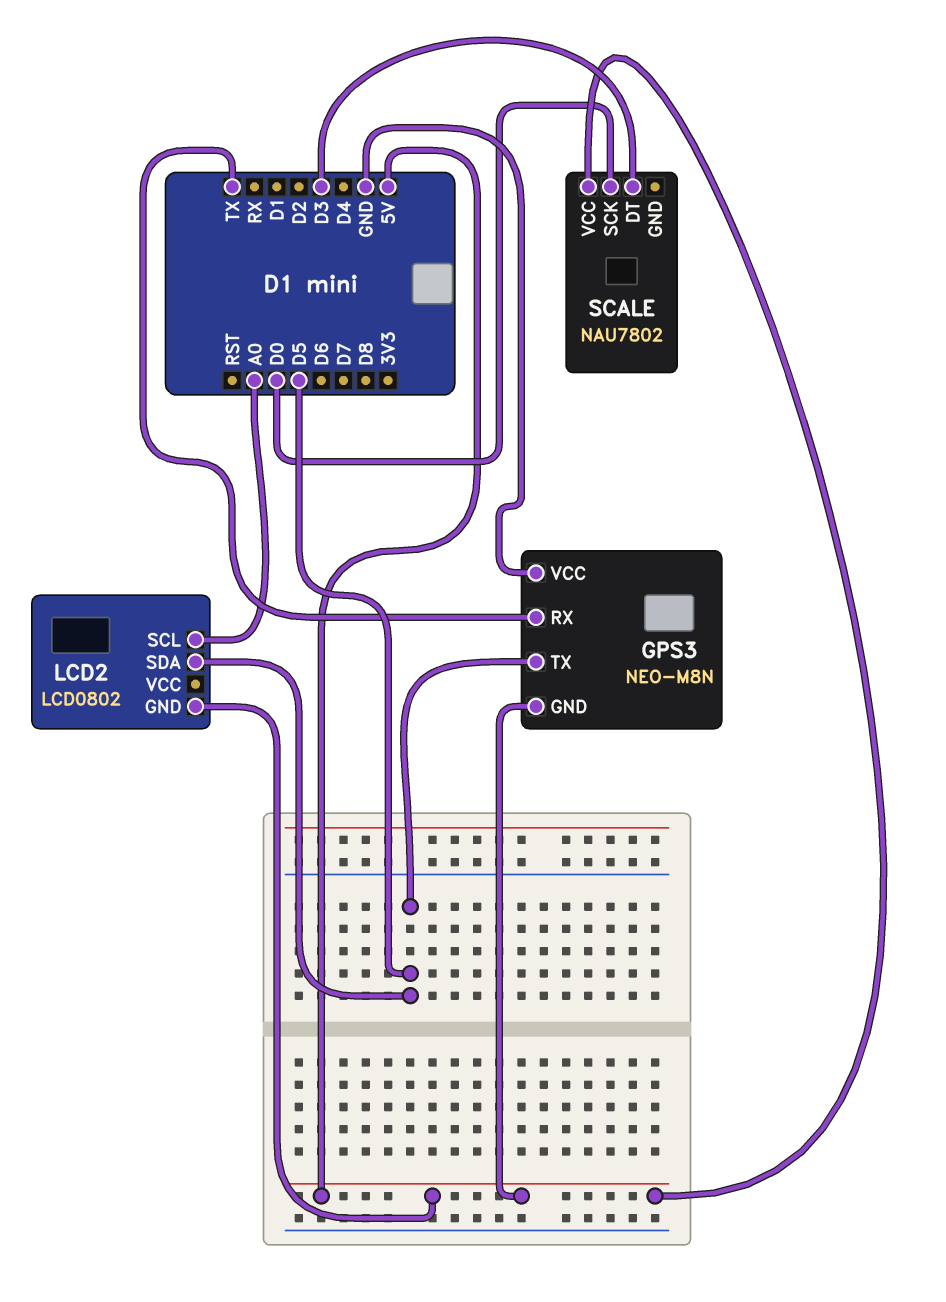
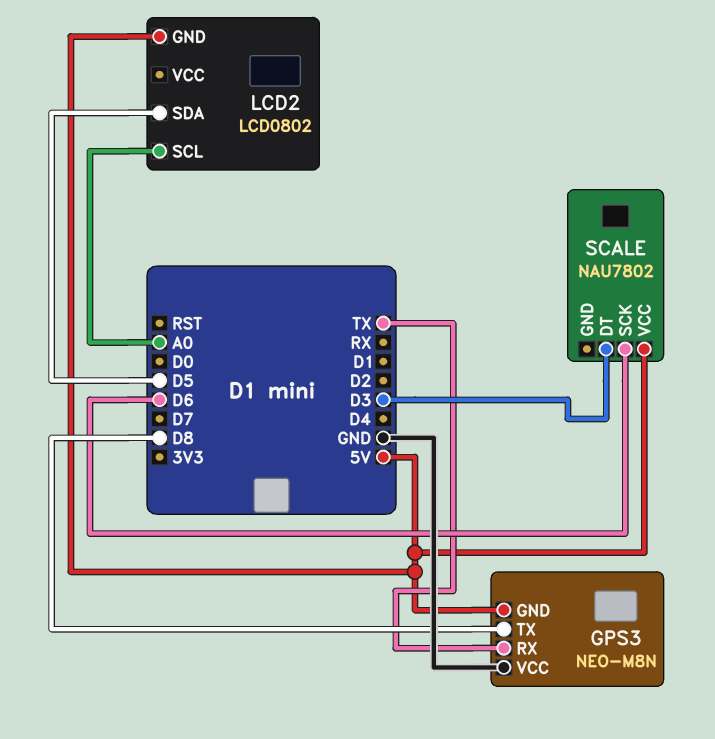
GPS3 pin TX: D5 -> D8
SCALE pin SCK: D0 -> D6

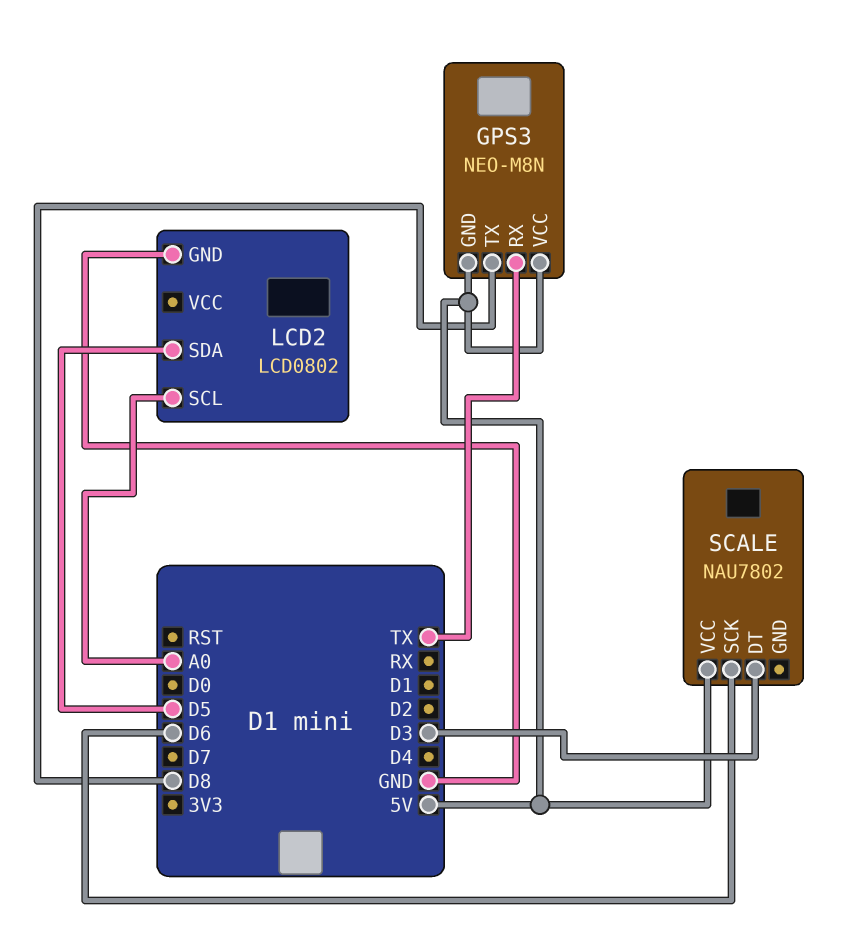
GPS3 pin VCC: GND -> 5V
LCD2 pin GND: 5V -> GND

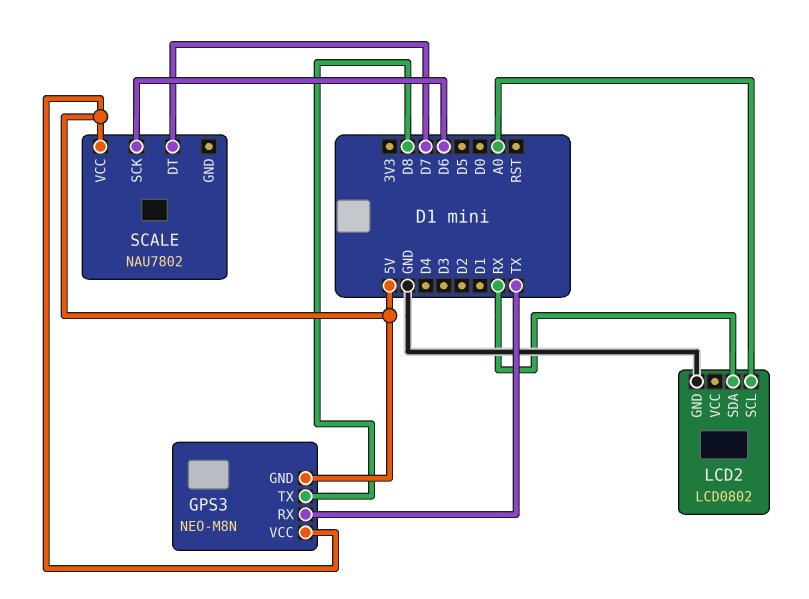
LCD2 pin SDA: D5 -> RX
SCALE pin DT: D3 -> D7

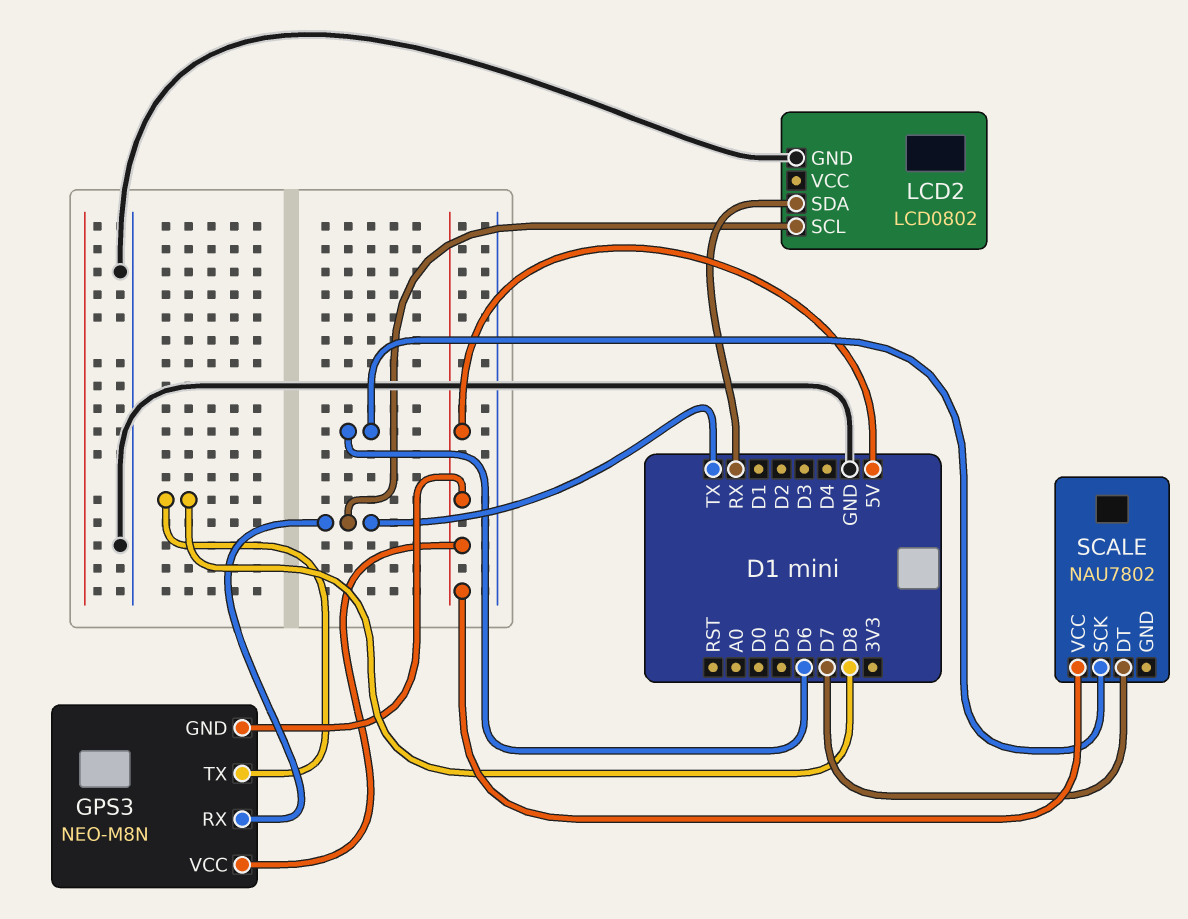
LCD2 pin SCL: A0 -> TX

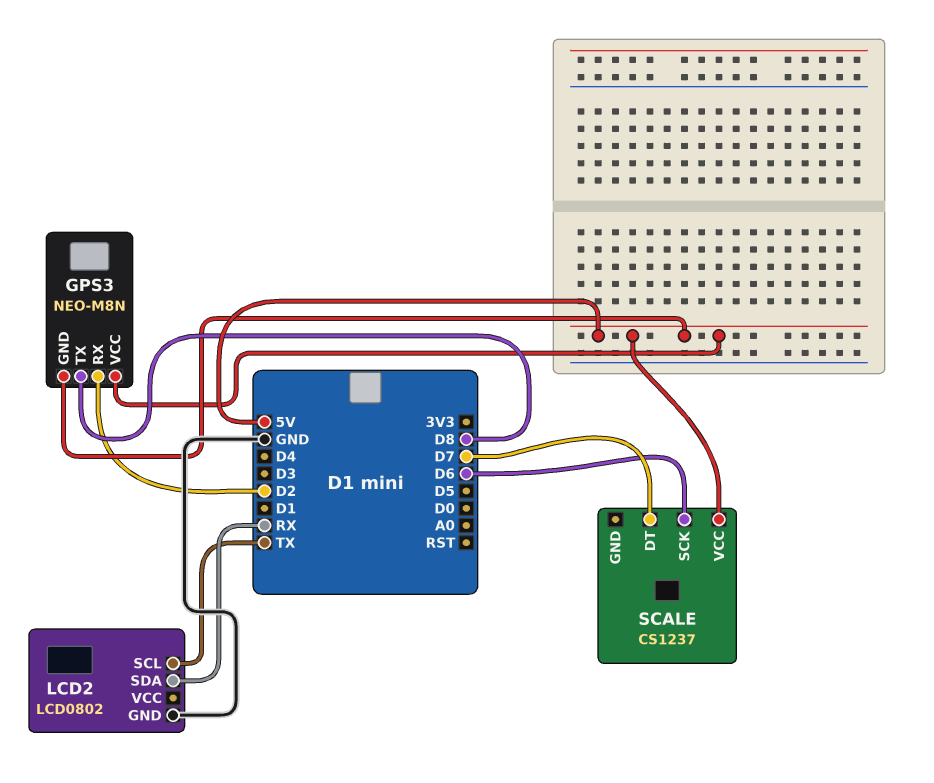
GPS3 pin RX: TX -> D2
SCALE: NAU7802 -> CS1237

